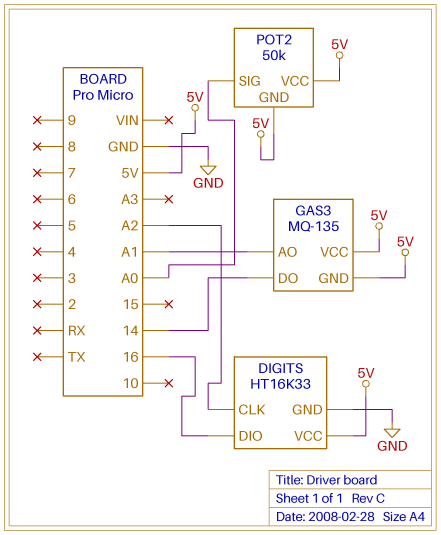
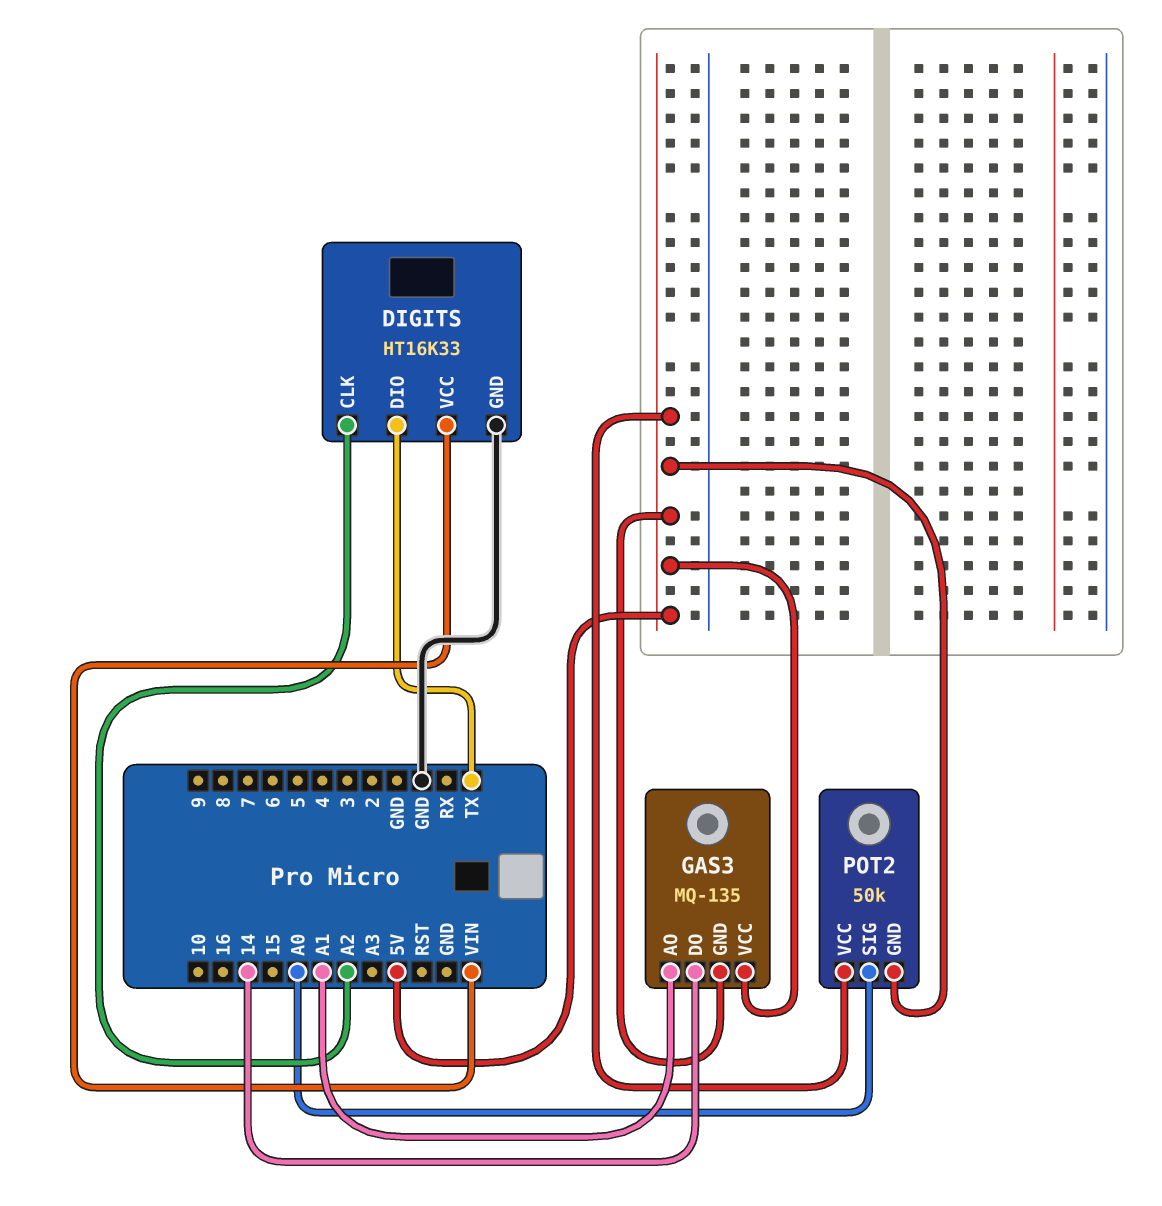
DIGITS pin DIO: 16 -> TX
DIGITS pin VCC: 5V -> VIN

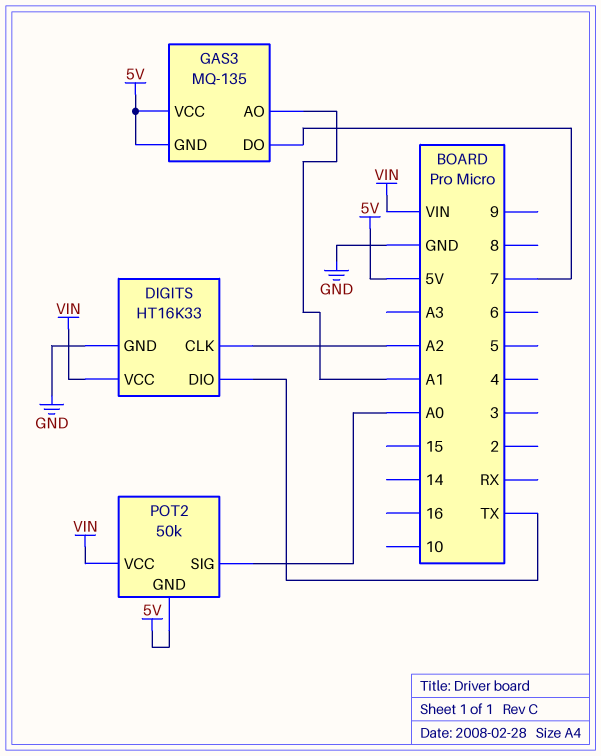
GAS3 pin DO: 14 -> 7
POT2 pin VCC: 5V -> VIN

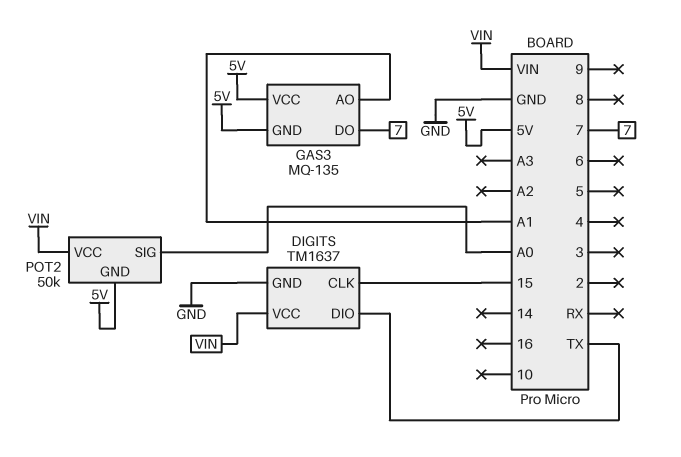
DIGITS: HT16K33 -> TM1637
DIGITS pin CLK: A2 -> 15

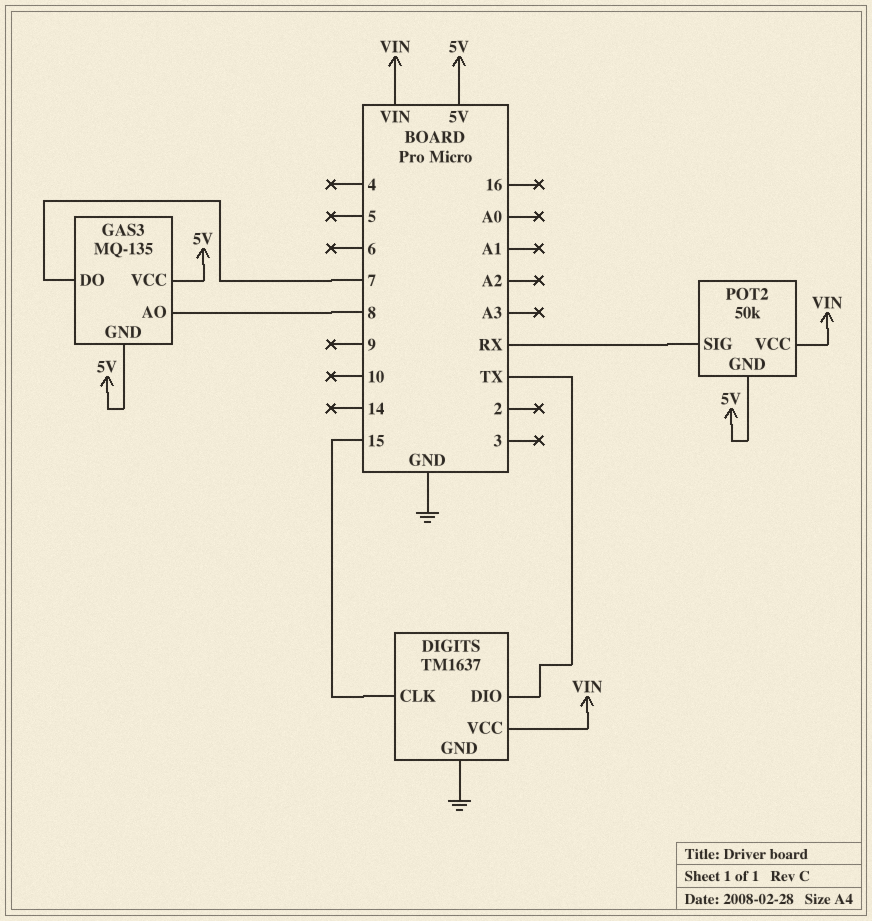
GAS3 pin AO: A1 -> 8
POT2 pin SIG: A0 -> RX

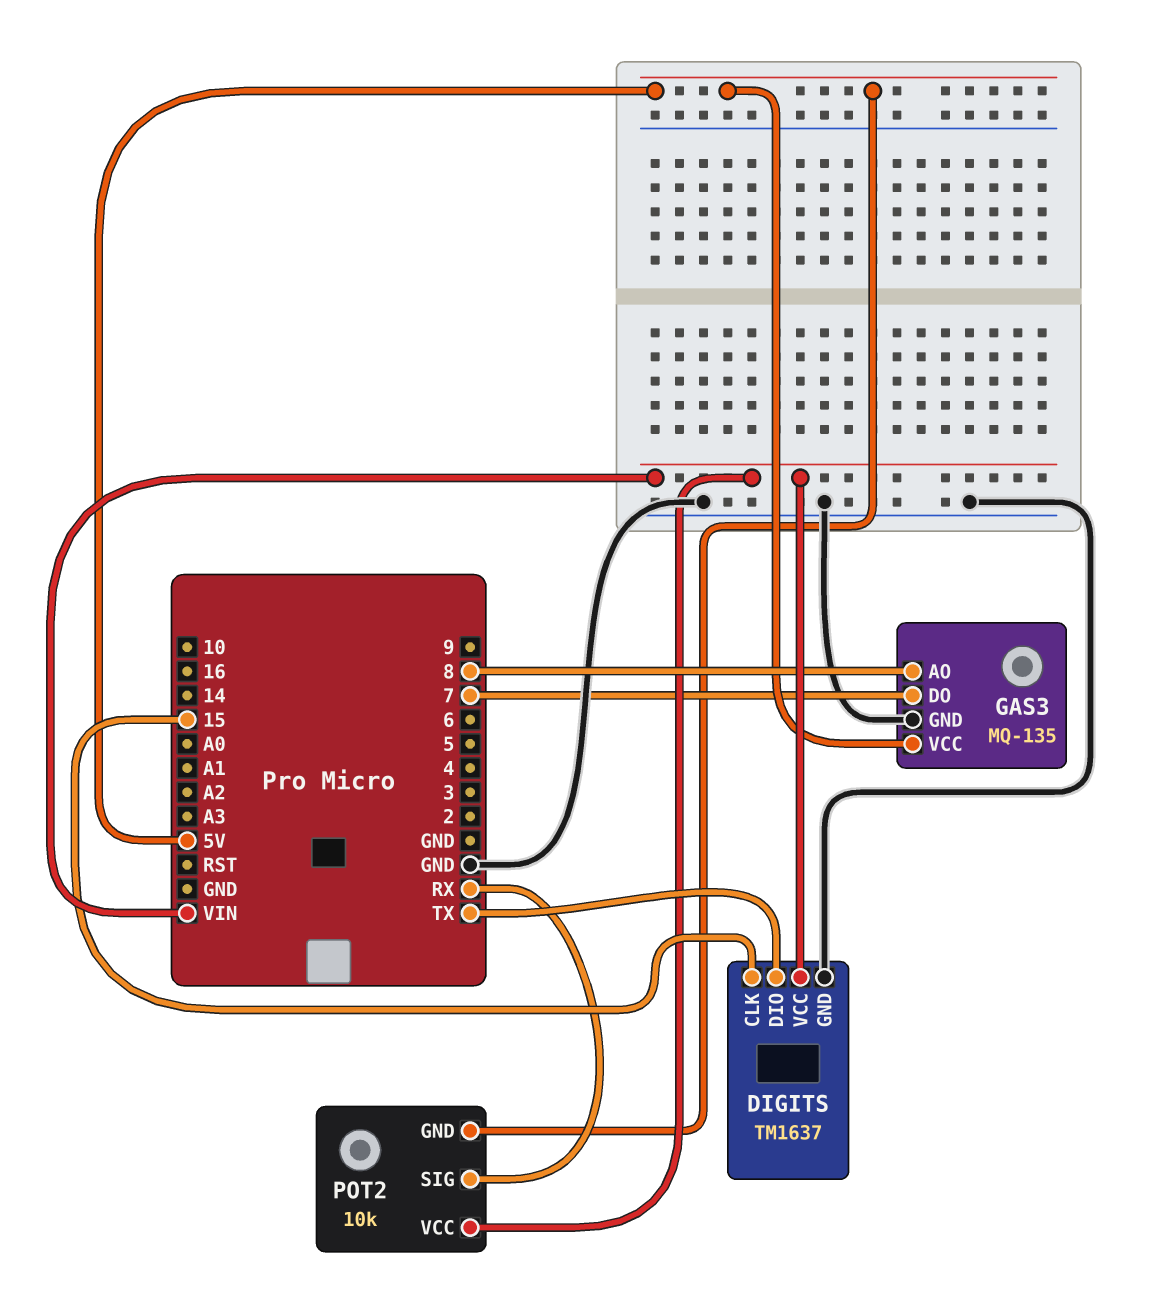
GAS3 pin GND: 5V -> GND
POT2: 50k -> 10k

